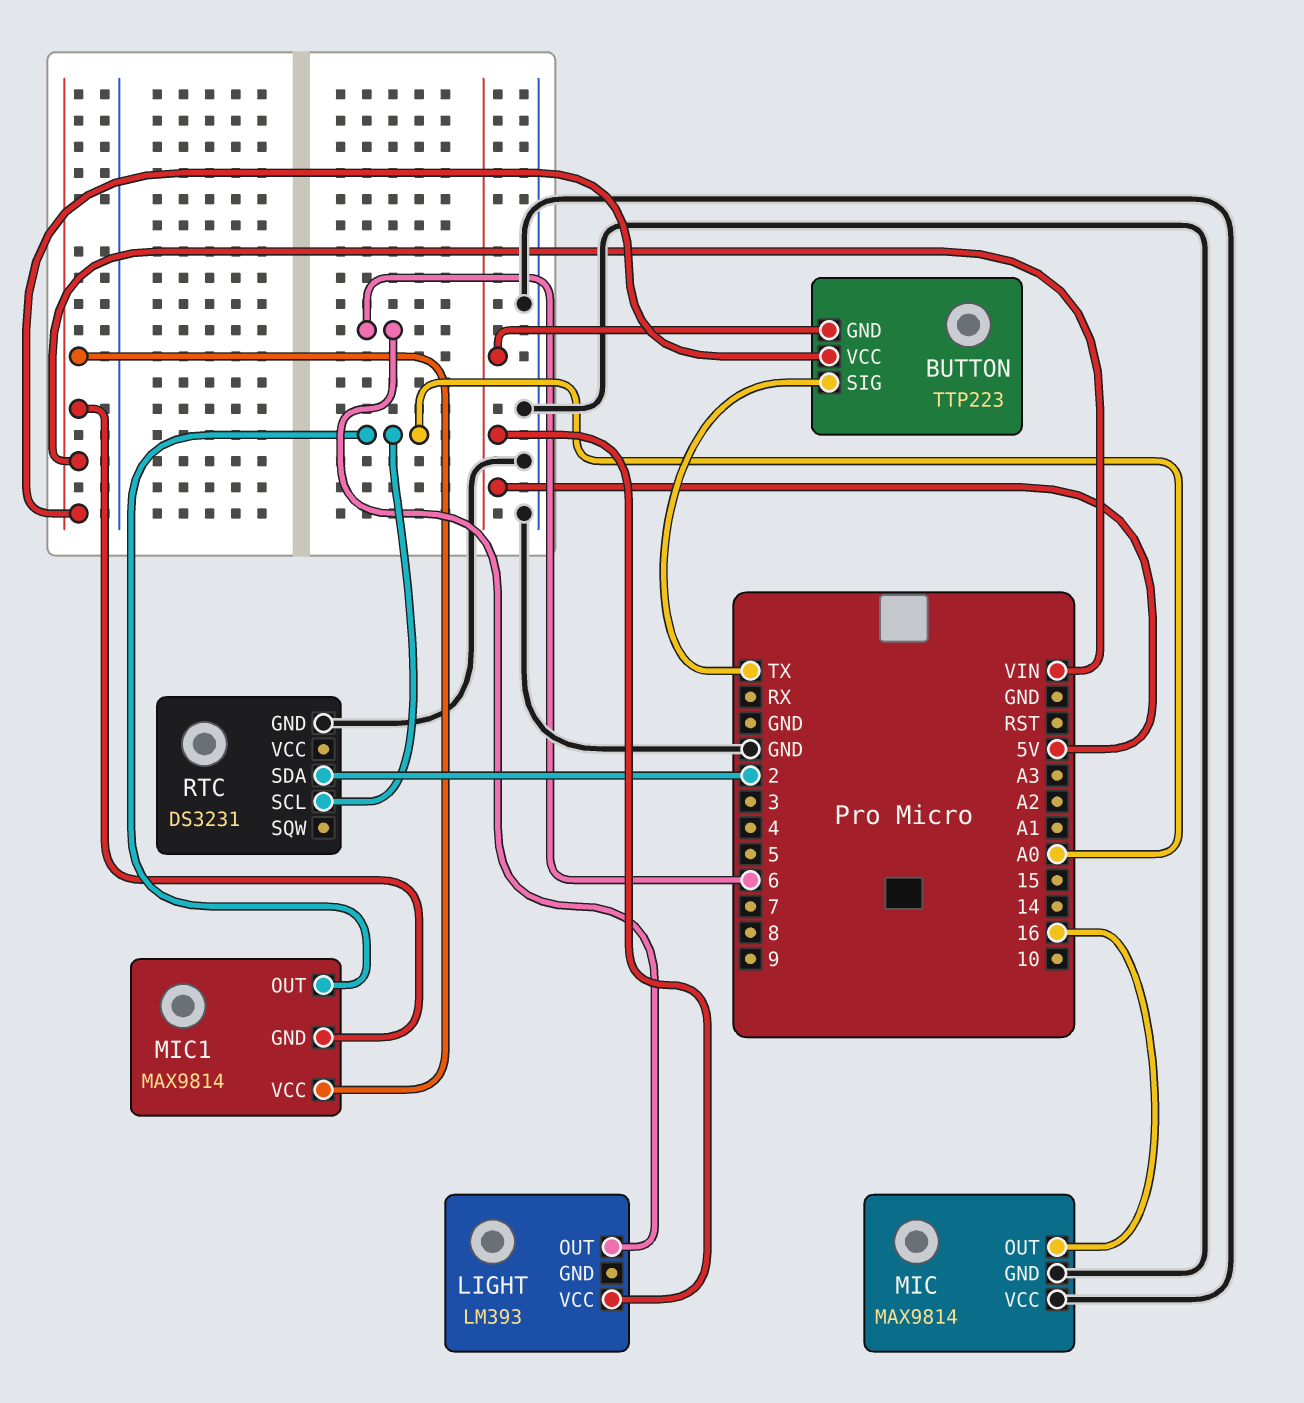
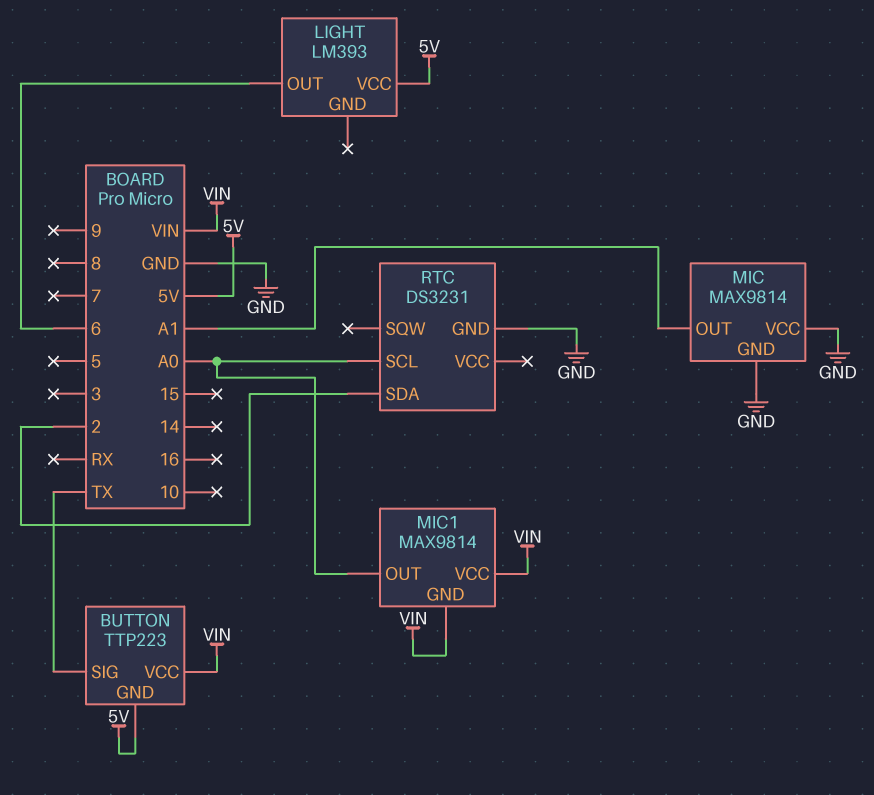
MIC pin OUT: 16 -> A1

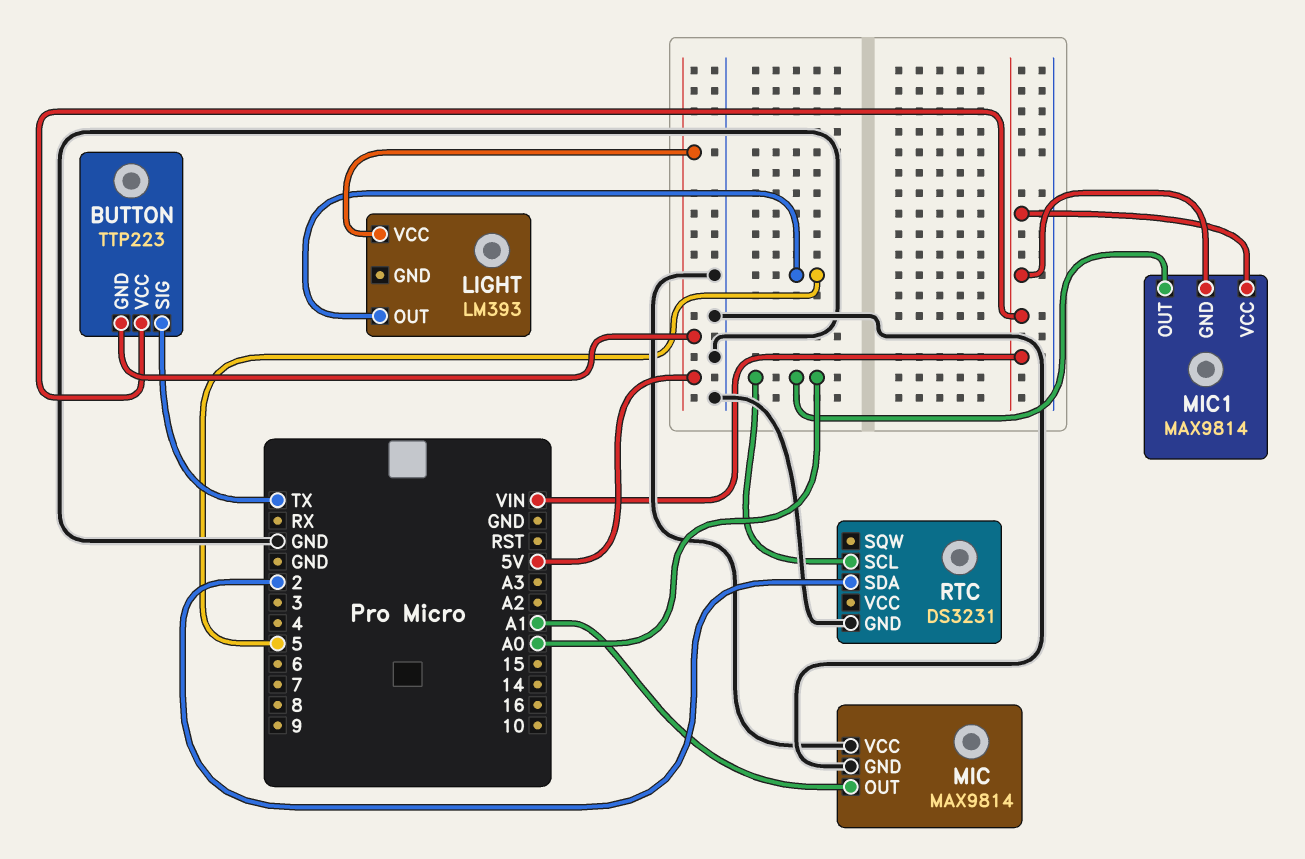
LIGHT pin OUT: 6 -> 5

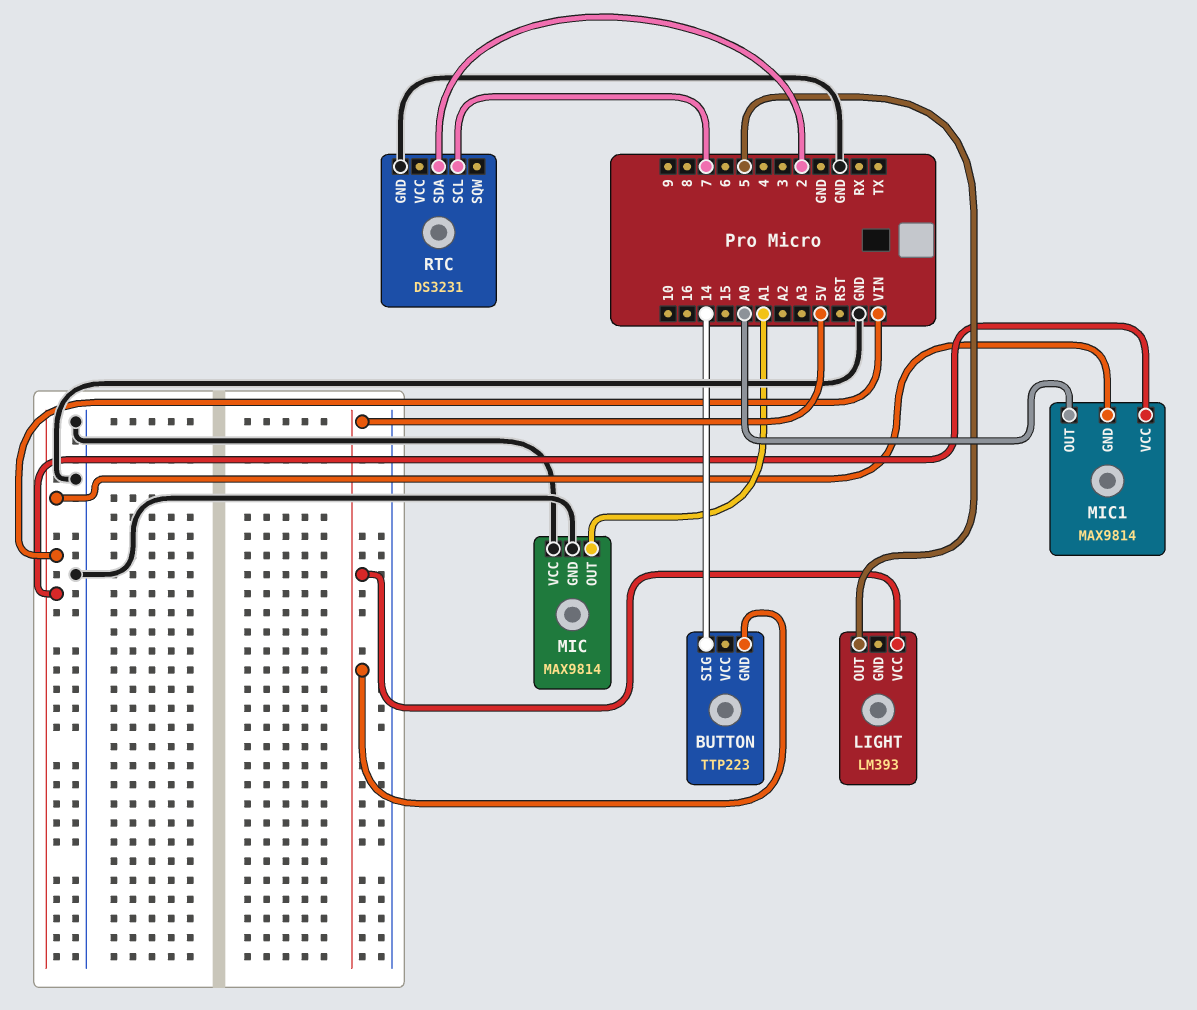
BUTTON pin SIG: TX -> 14
BUTTON pin VCC: VIN -> none
RTC pin SCL: A0 -> 7

